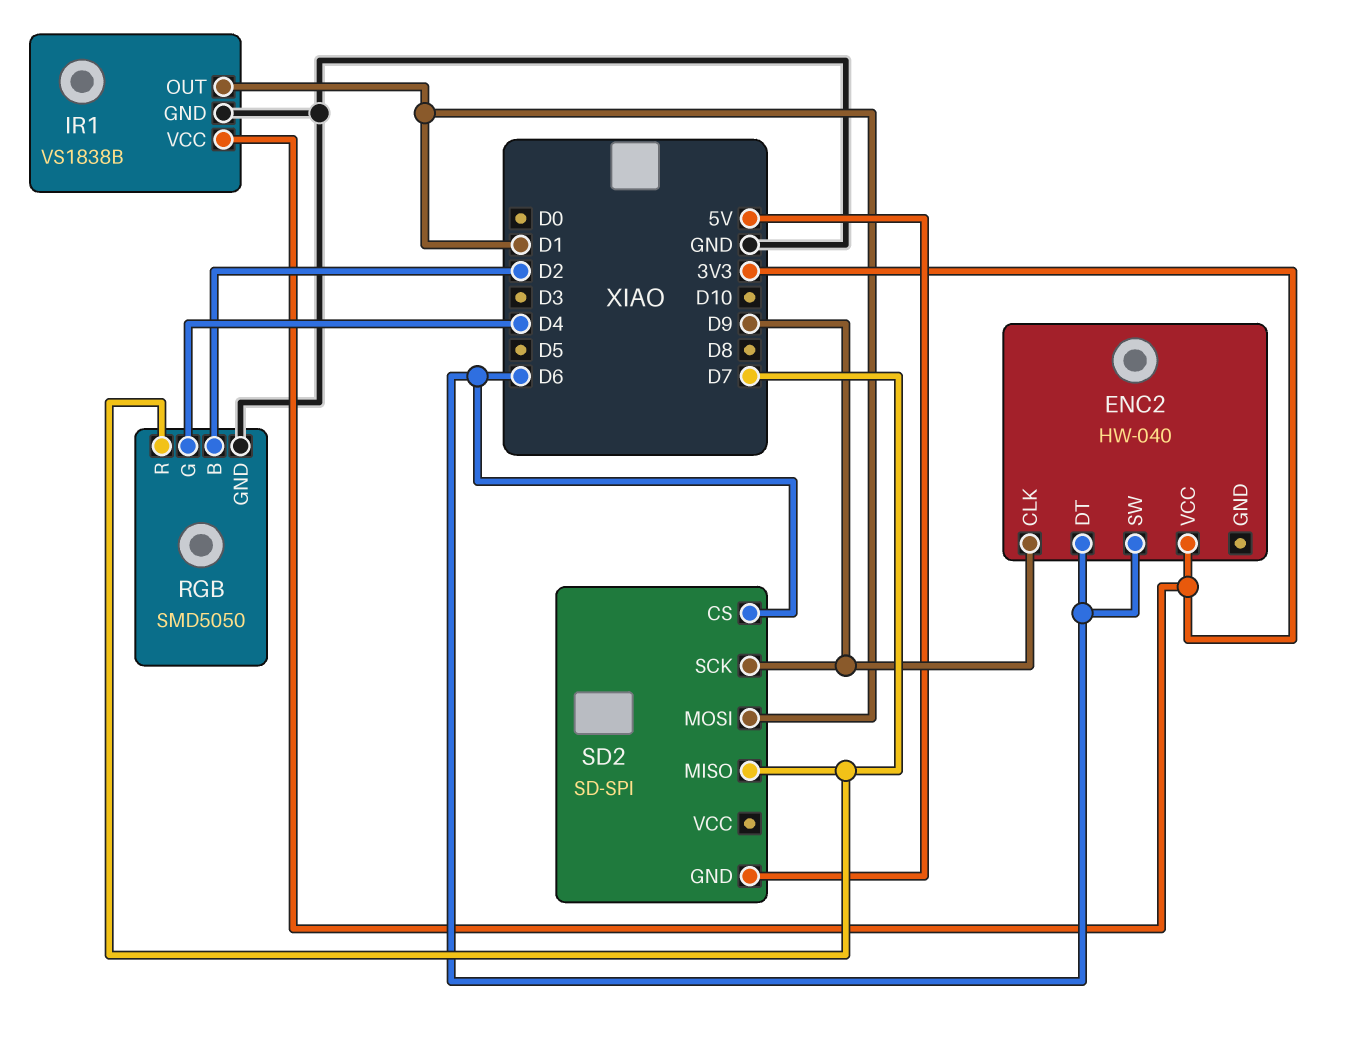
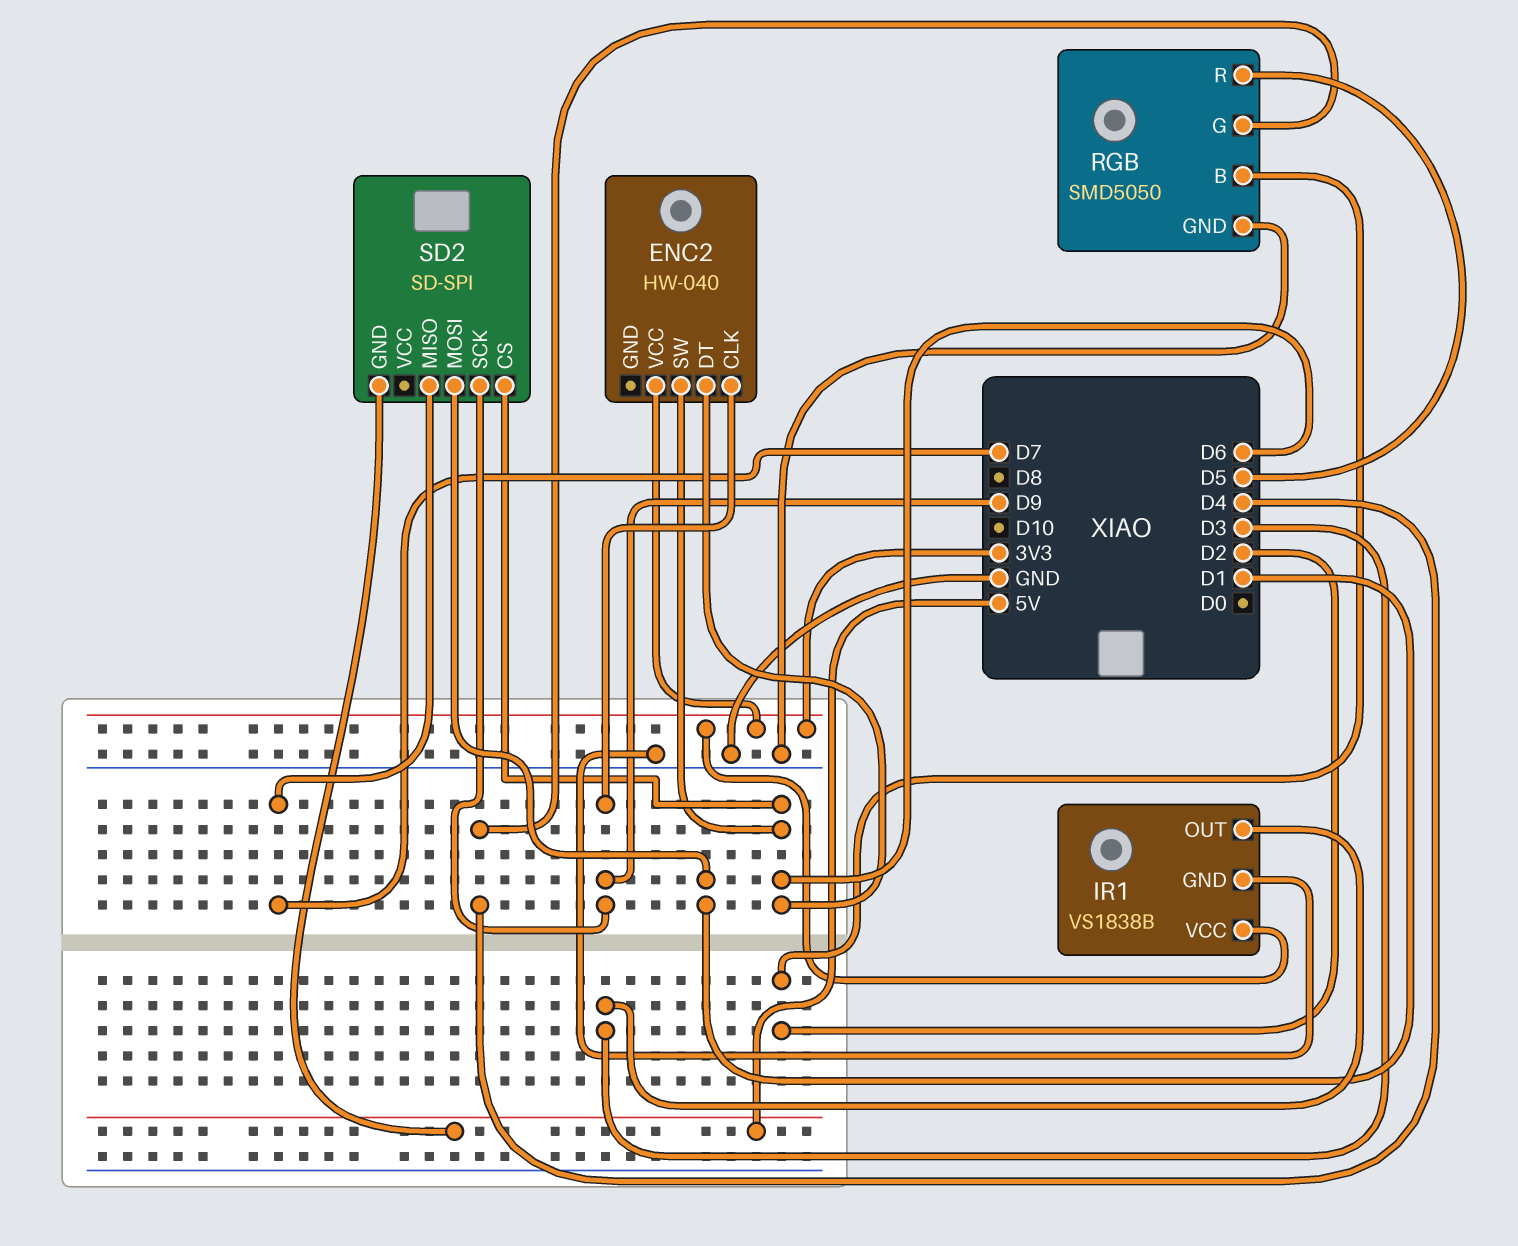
IR1 pin OUT: D1 -> D3
RGB pin R: D7 -> D5

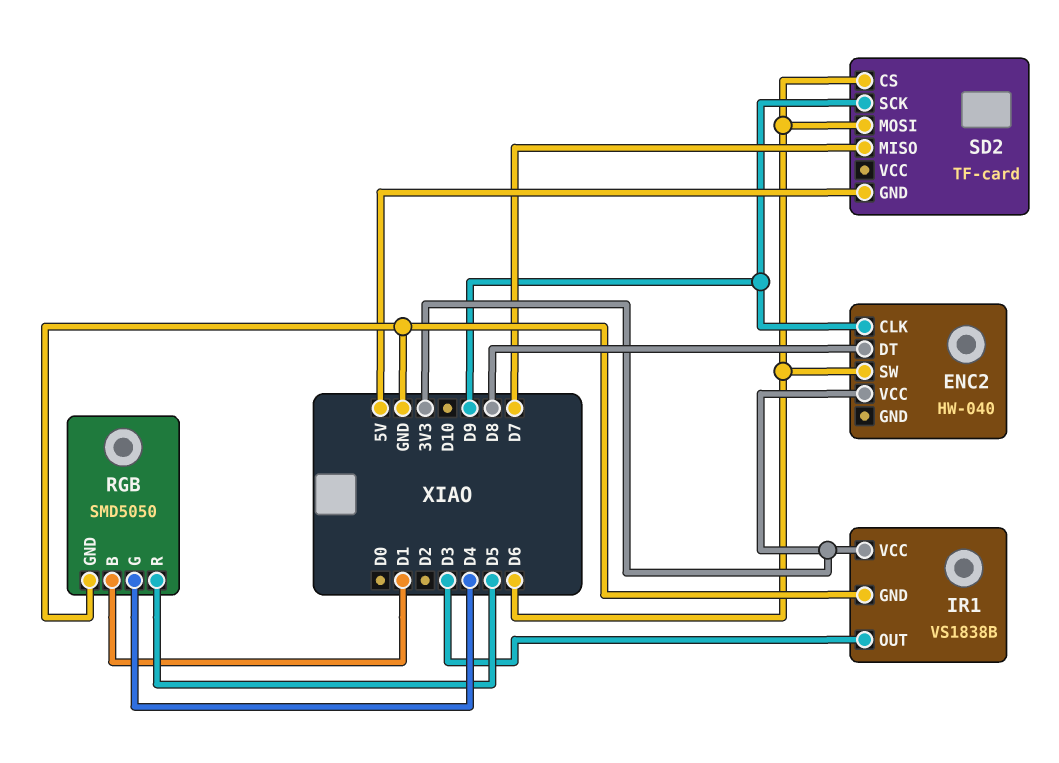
ENC2 pin DT: D6 -> D8
RGB pin B: D2 -> D1
SD2: SD-SPI -> TF-card
SD2 pin MOSI: D1 -> D6

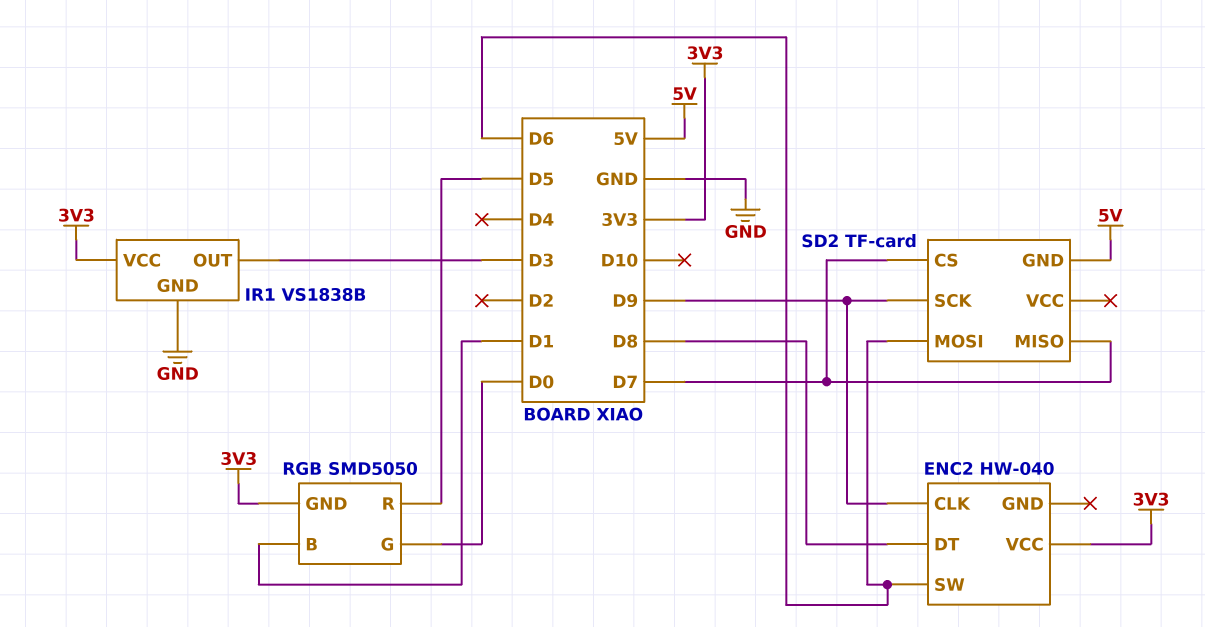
RGB pin G: D4 -> D0
RGB pin GND: GND -> 3V3
SD2 pin CS: D6 -> D7

